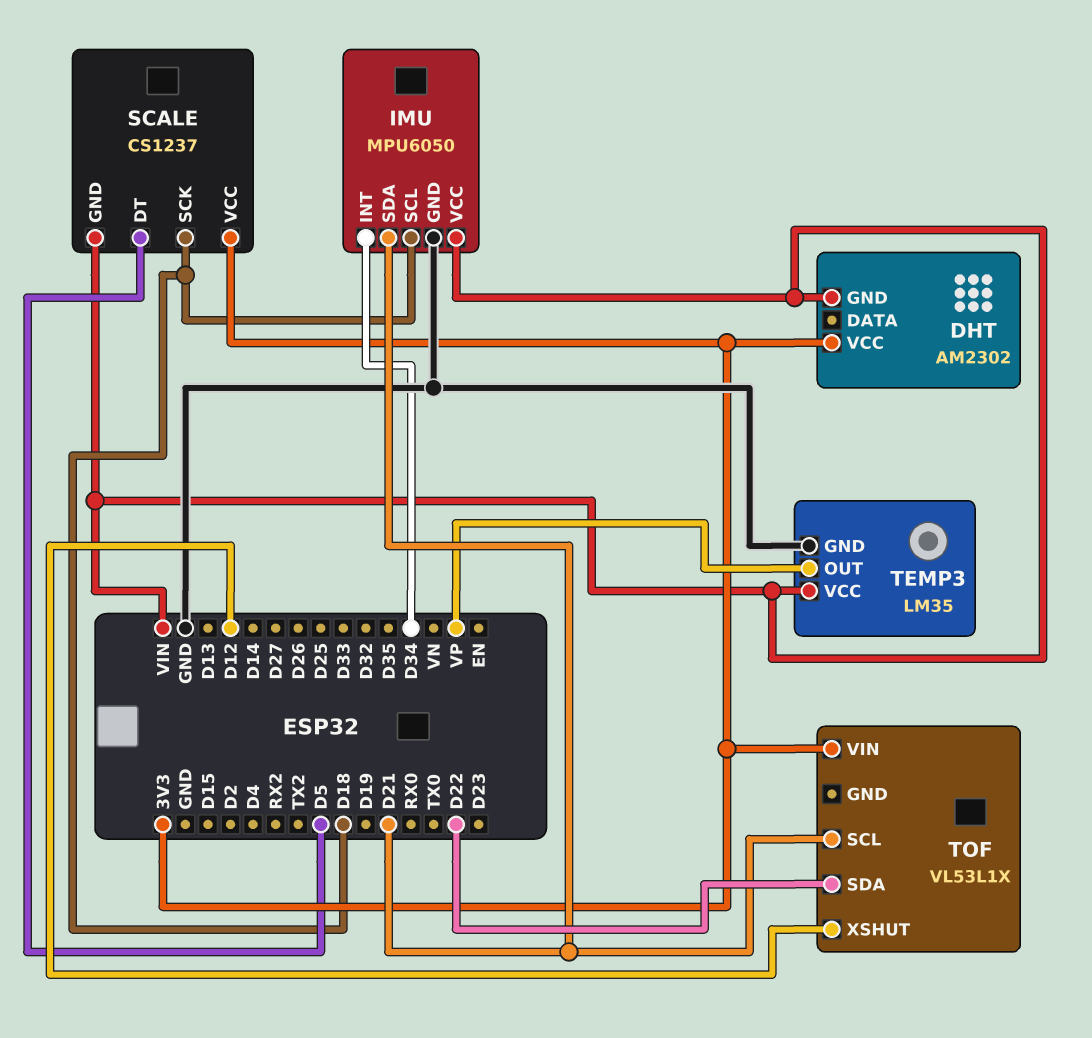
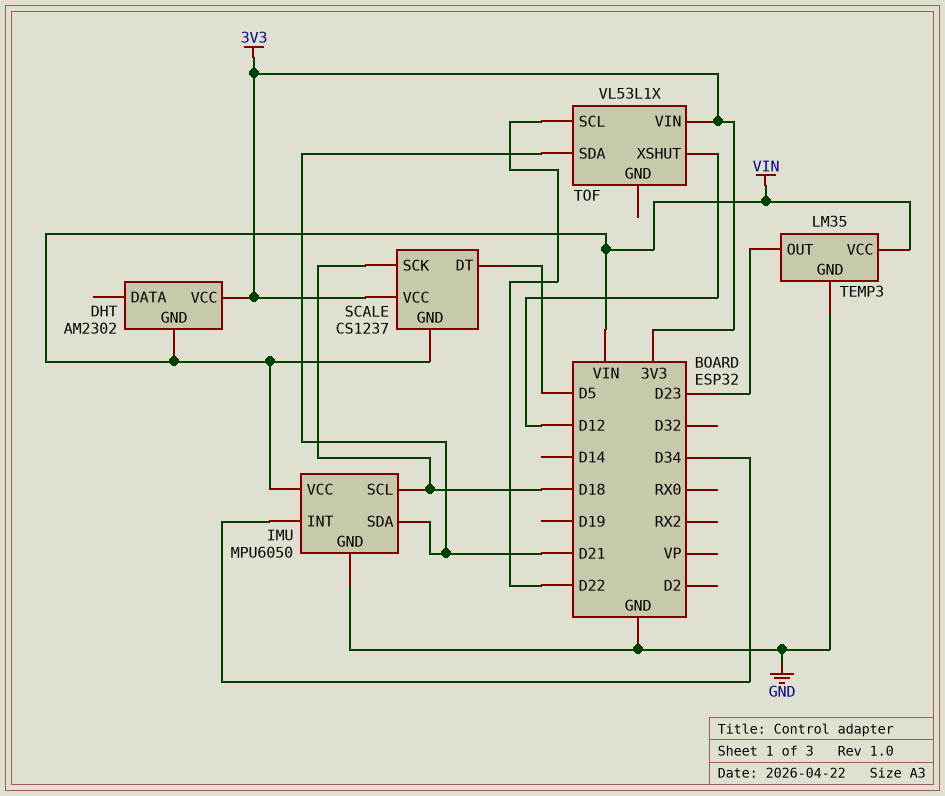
TEMP3 pin OUT: VP -> D23
TOF pin SCL: D21 -> D22
TOF pin SDA: D22 -> D21

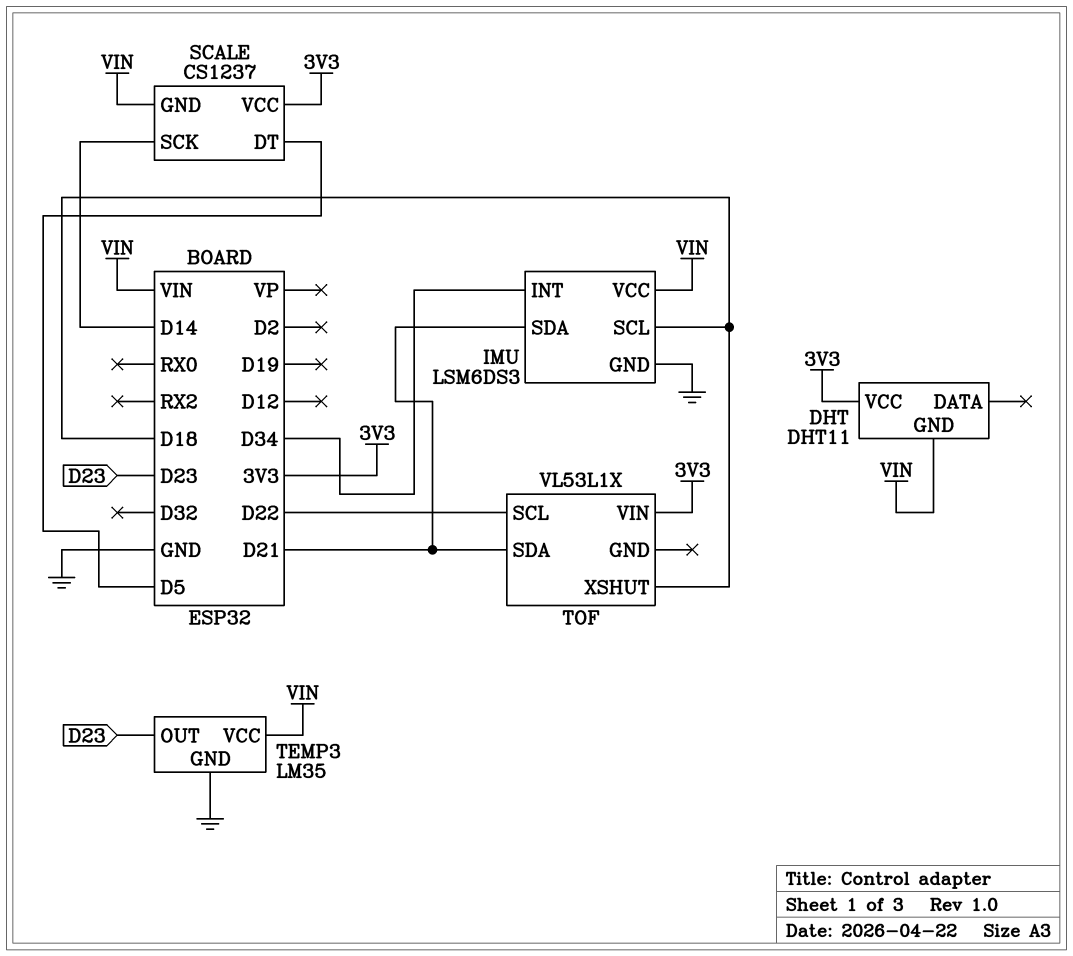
DHT: AM2302 -> DHT11
IMU: MPU6050 -> LSM6DS3
SCALE pin SCK: D18 -> D14
TOF pin XSHUT: D12 -> D18

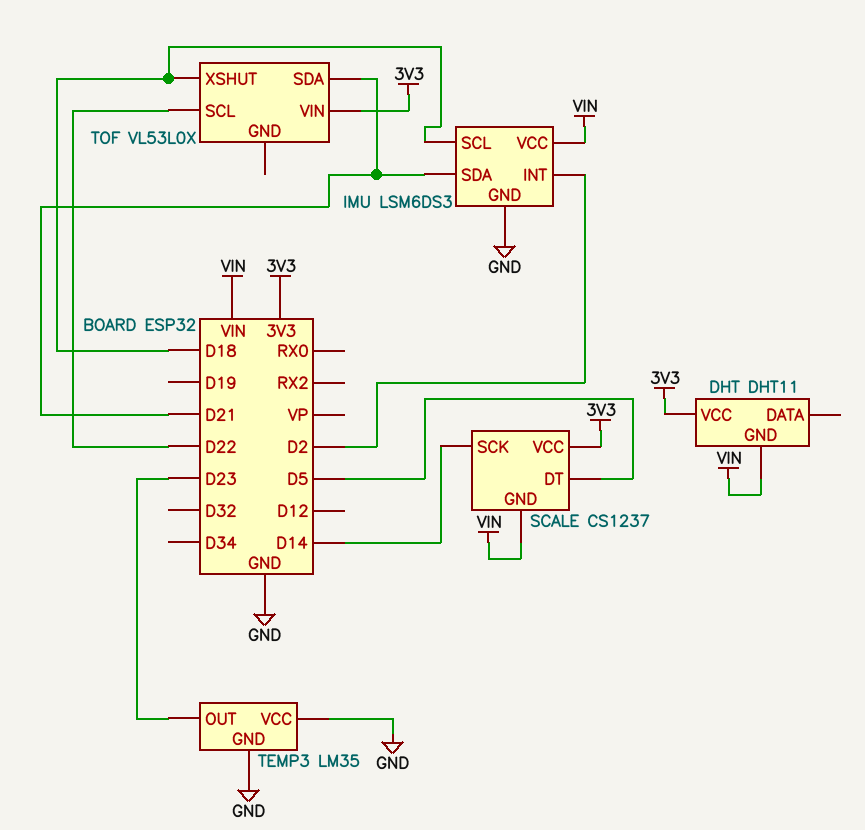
IMU pin INT: D34 -> D2
TEMP3 pin VCC: VIN -> GND
TOF: VL53L1X -> VL53L0X

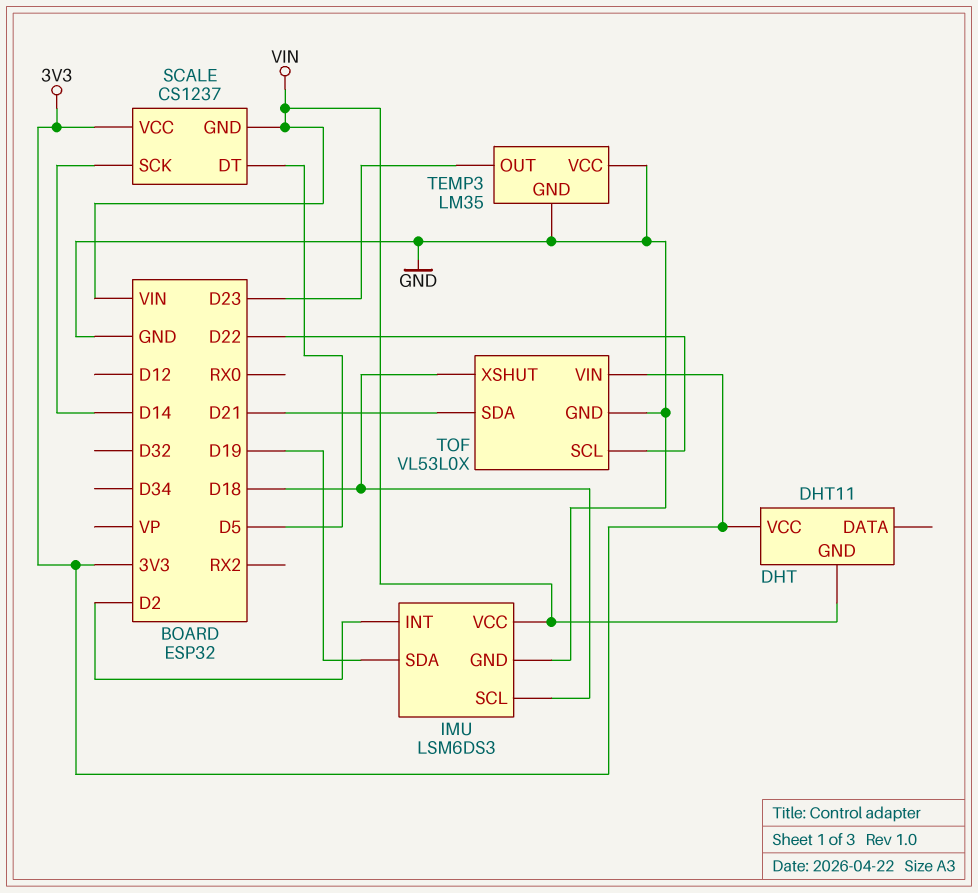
IMU pin SDA: D21 -> D19
TOF pin GND: none -> GND

